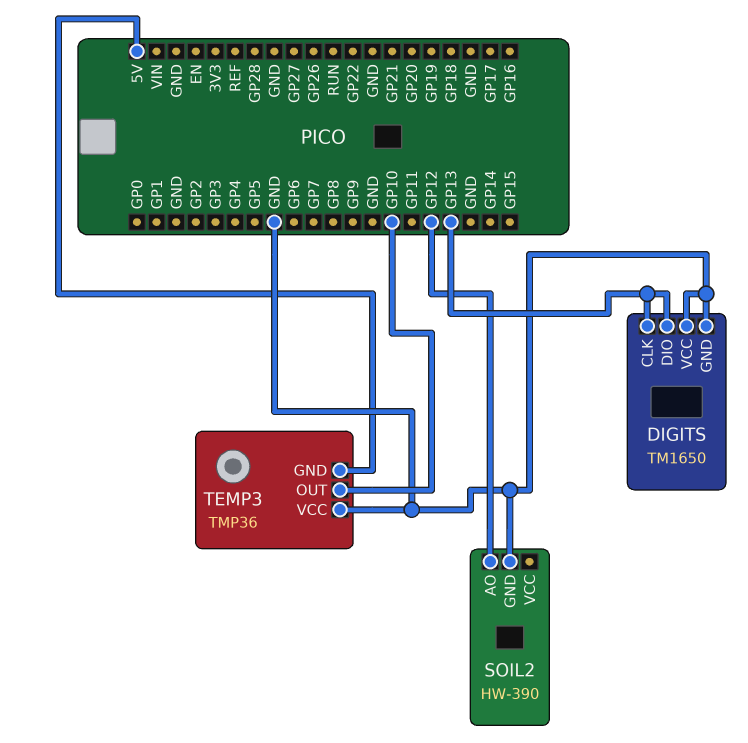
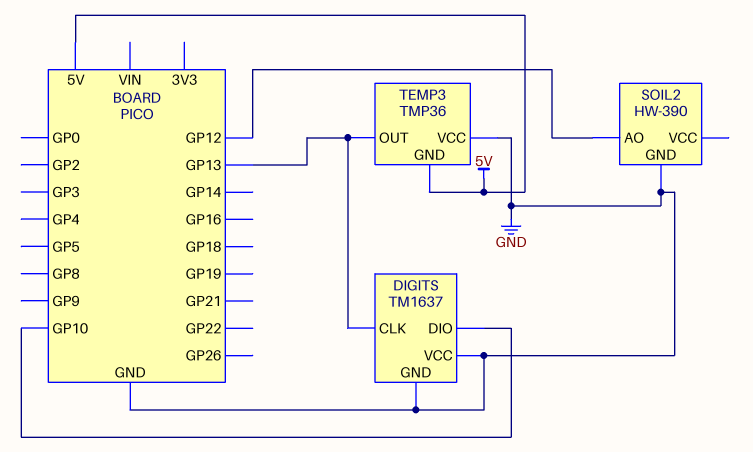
DIGITS: TM1650 -> TM1637
DIGITS pin DIO: GP13 -> GP10
TEMP3 pin OUT: GP10 -> GP13

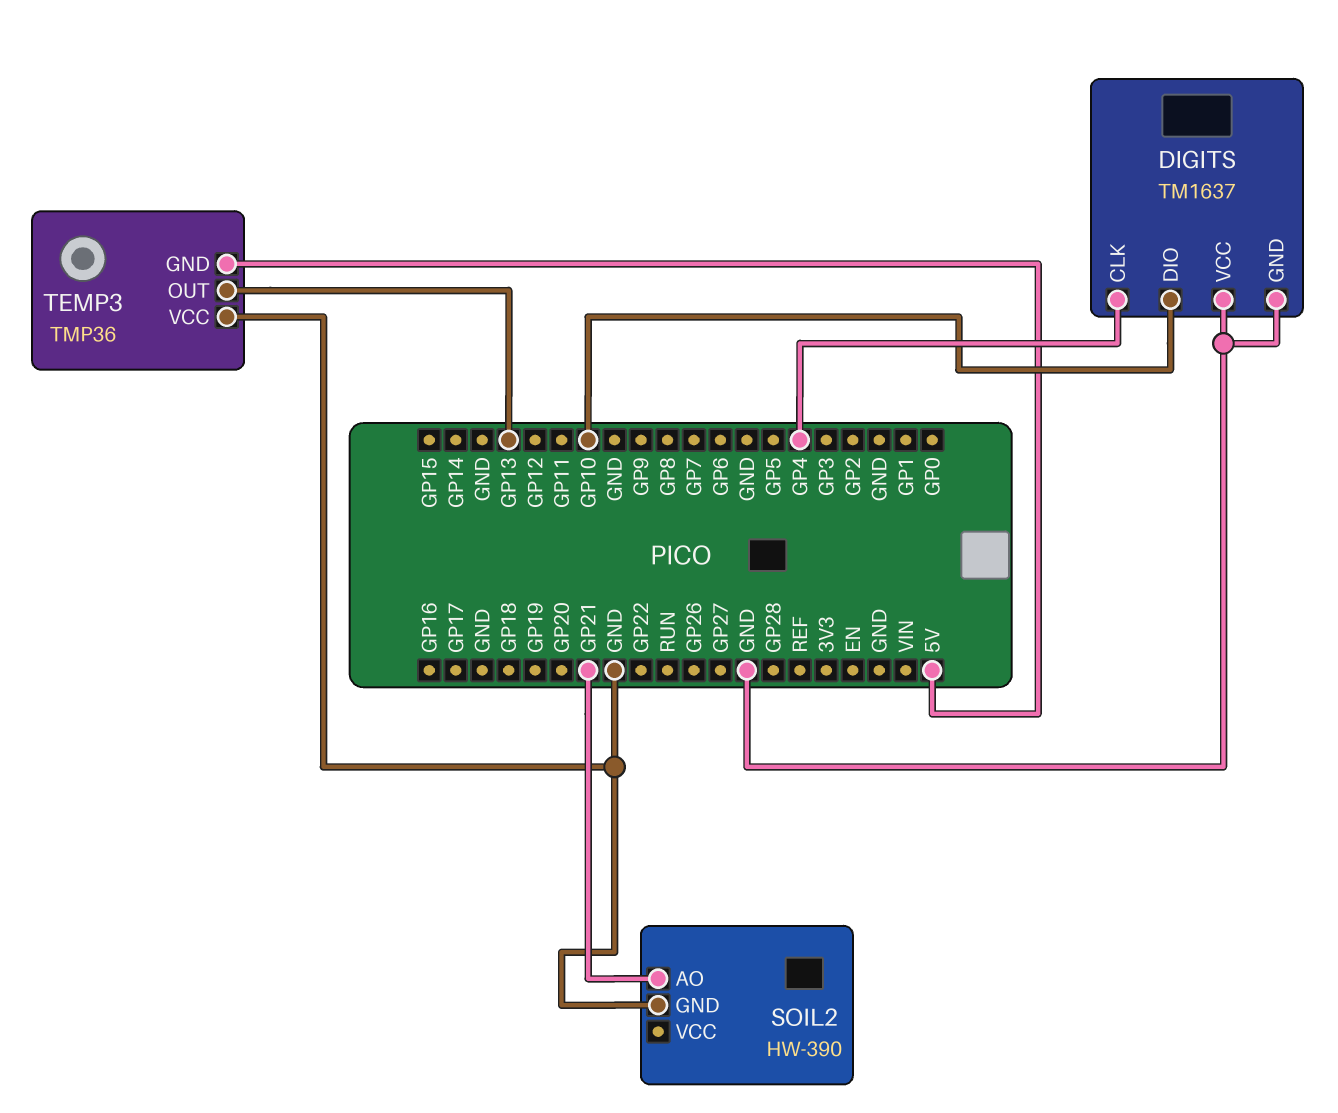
DIGITS pin CLK: GP13 -> GP4
SOIL2 pin AO: GP12 -> GP21

